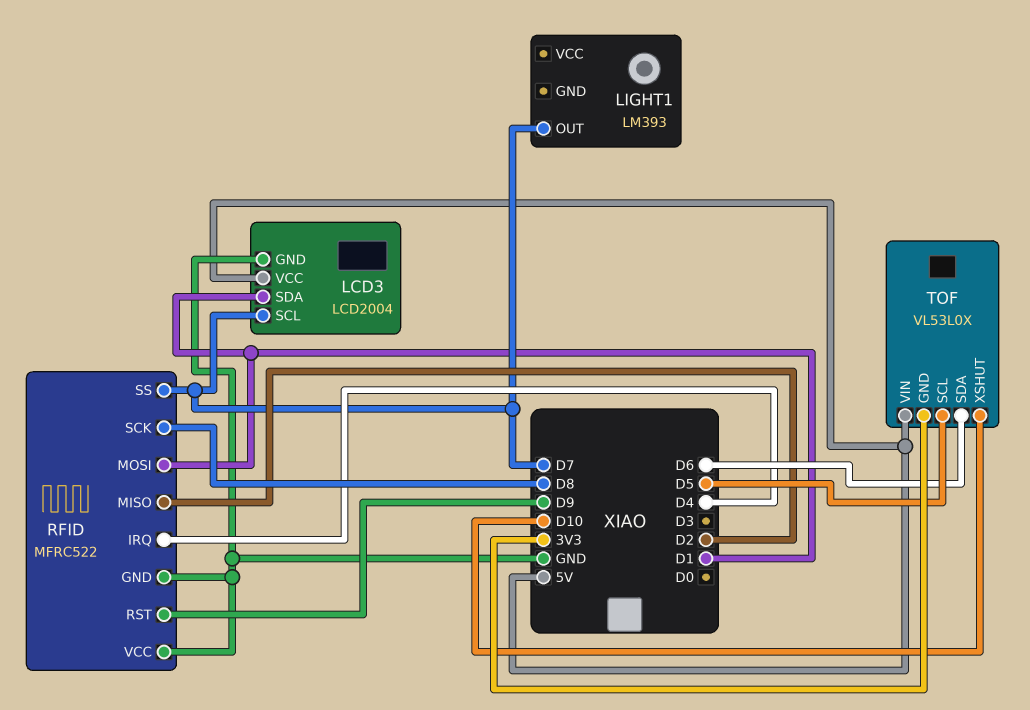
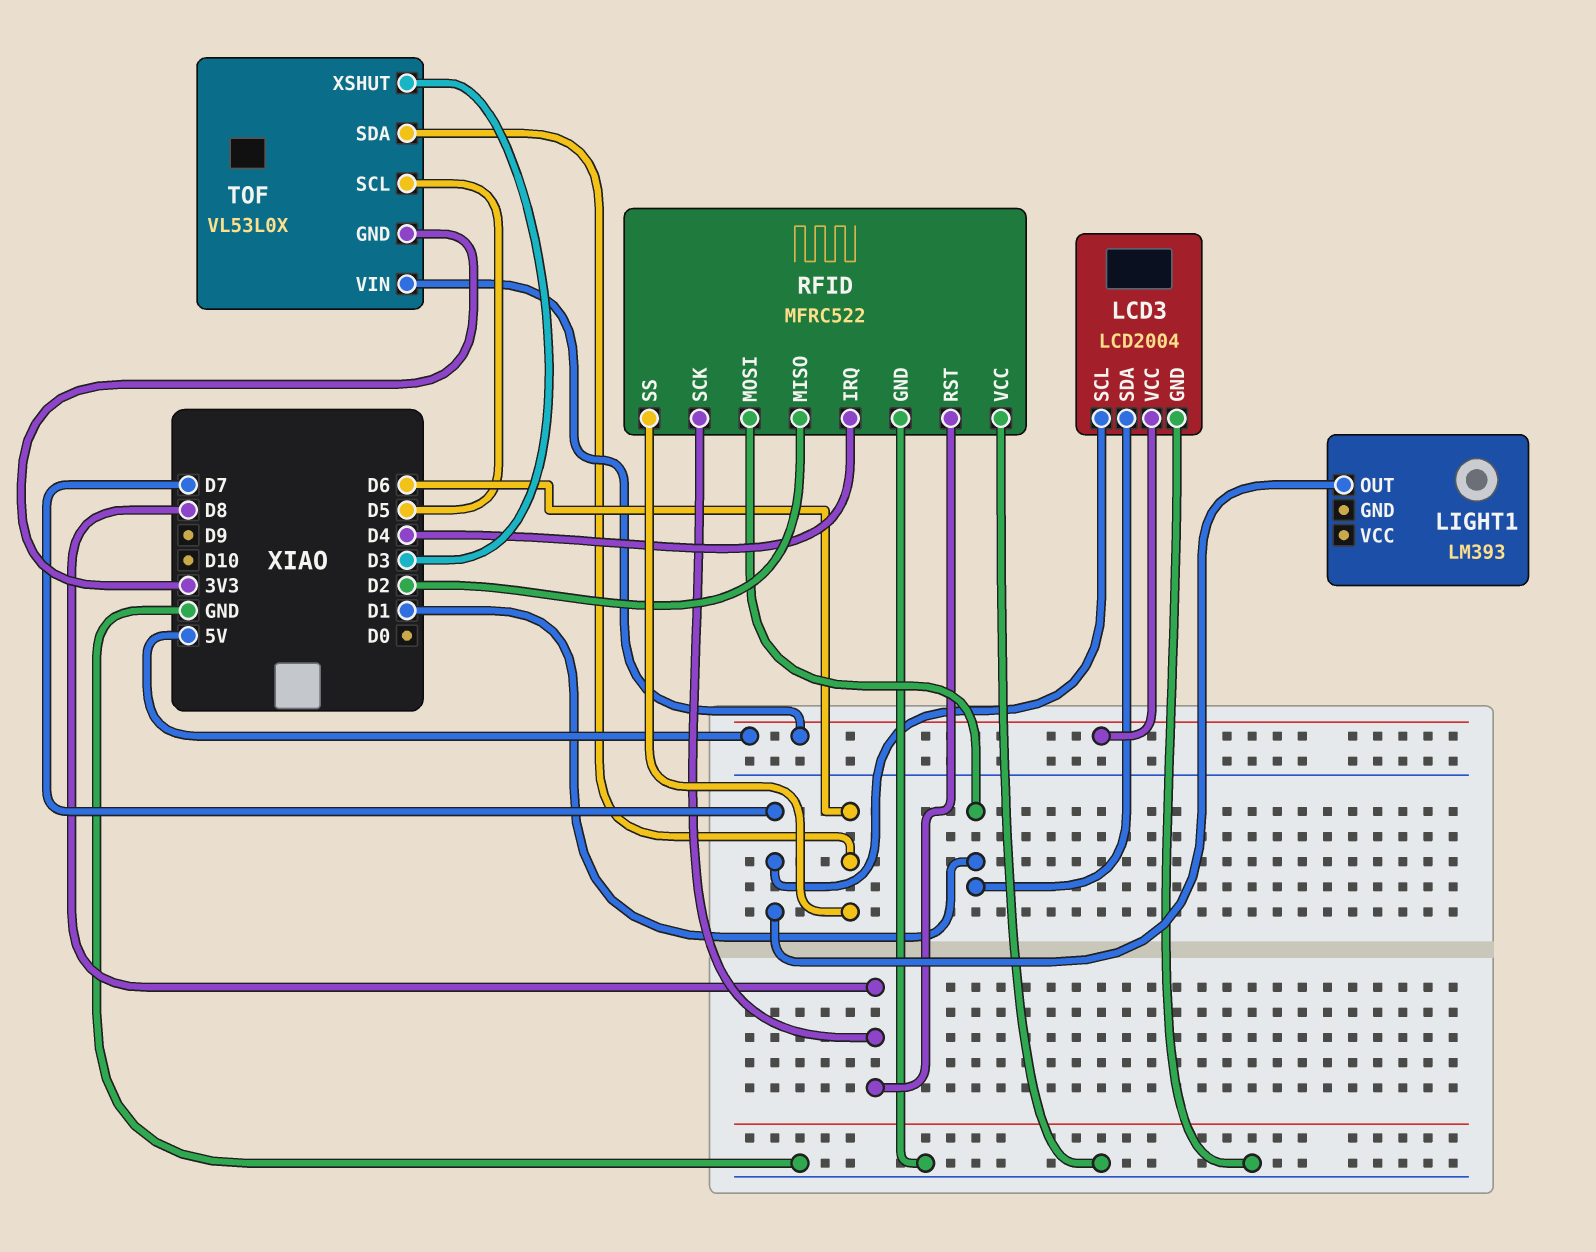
RFID pin RST: D9 -> D8
RFID pin SS: D7 -> D6
TOF pin XSHUT: D10 -> D3

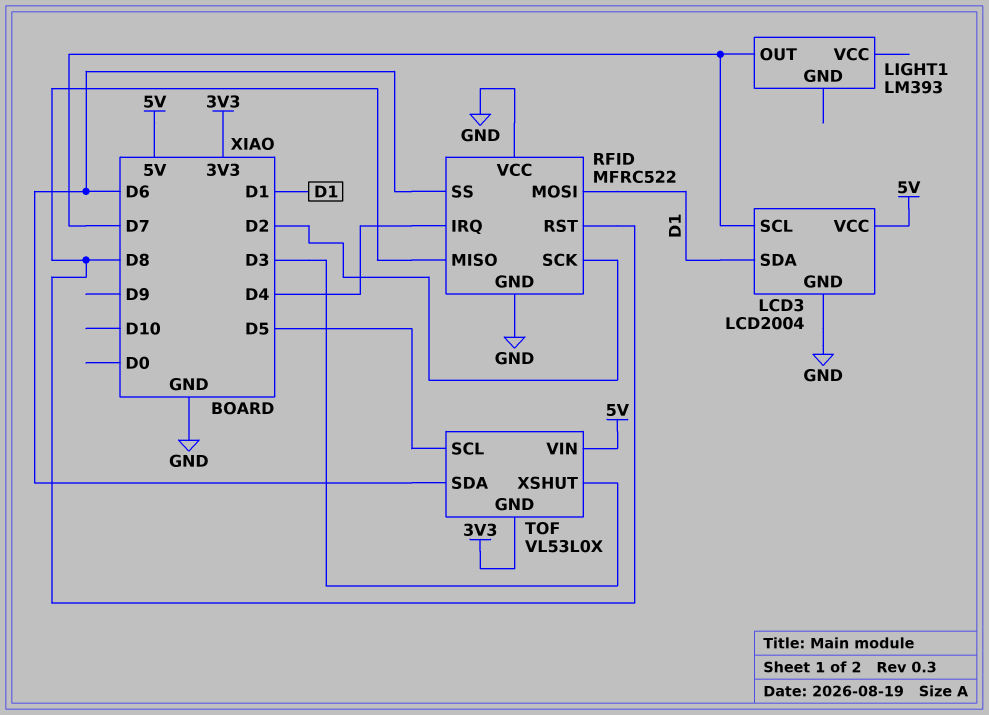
RFID pin MISO: D2 -> D8
RFID pin SCK: D8 -> D2

